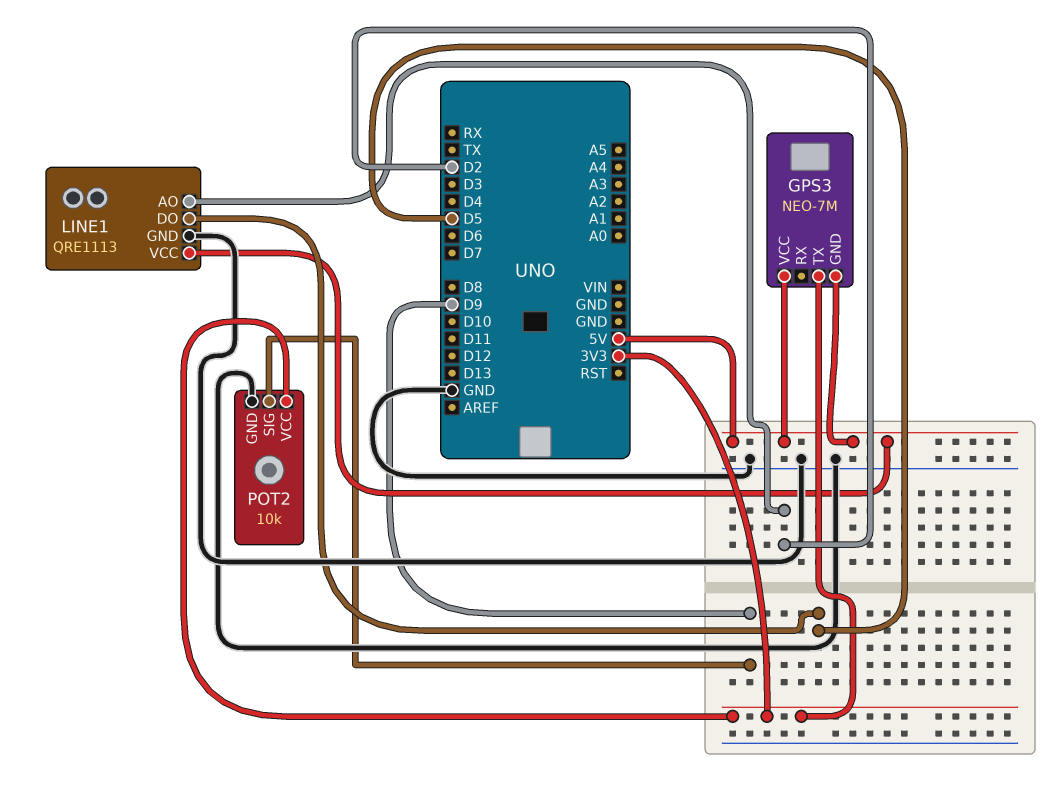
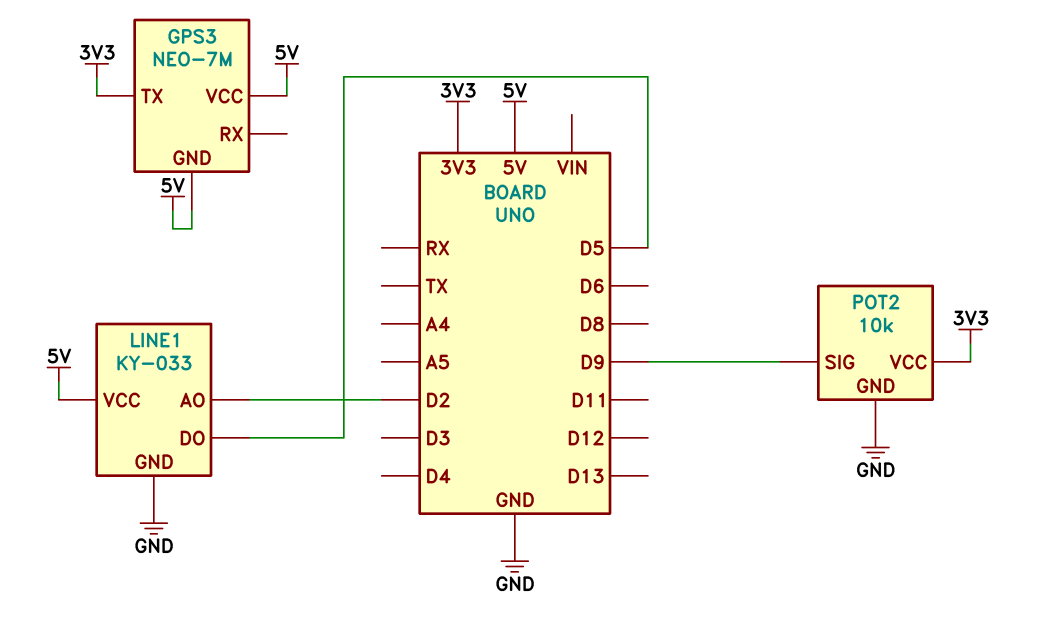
LINE1: QRE1113 -> KY-033

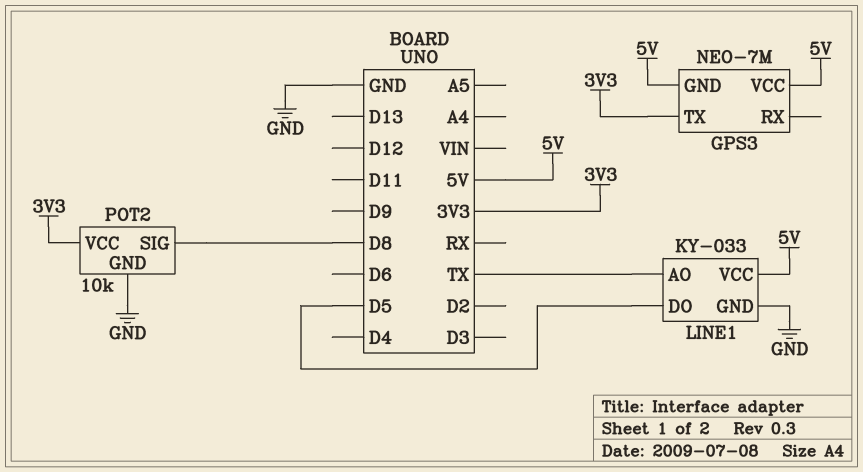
LINE1 pin AO: D2 -> TX
POT2 pin SIG: D9 -> D8

